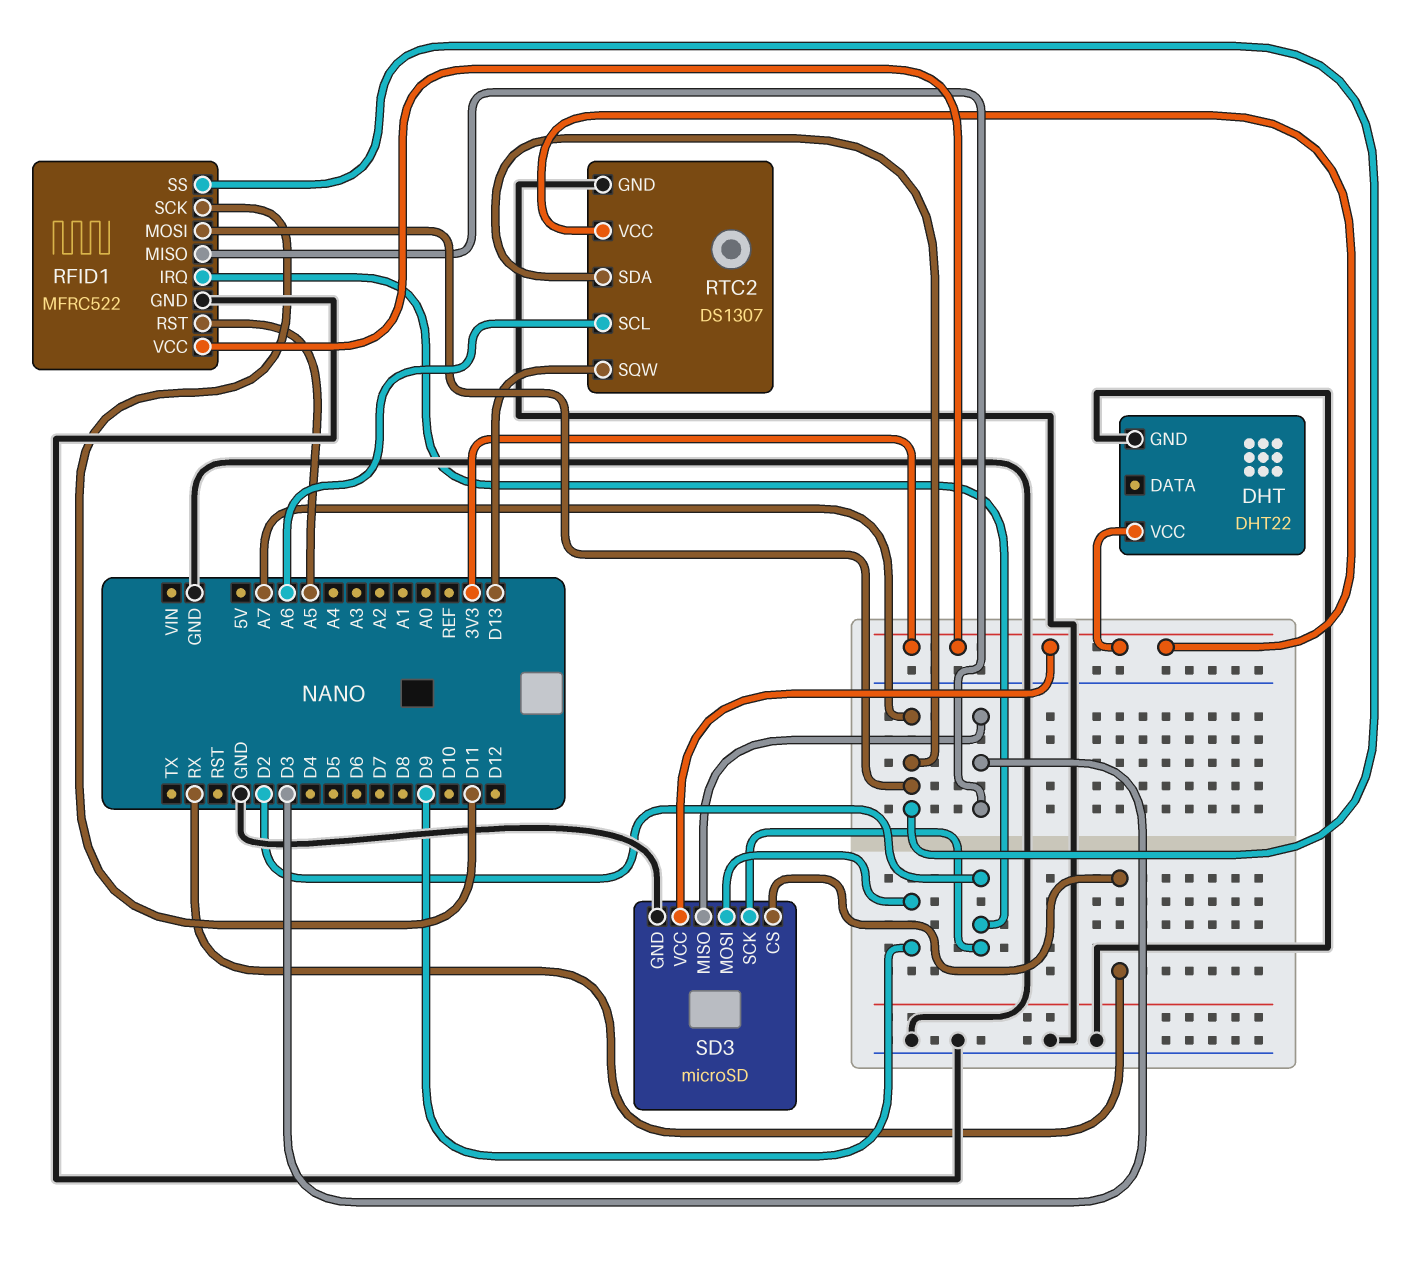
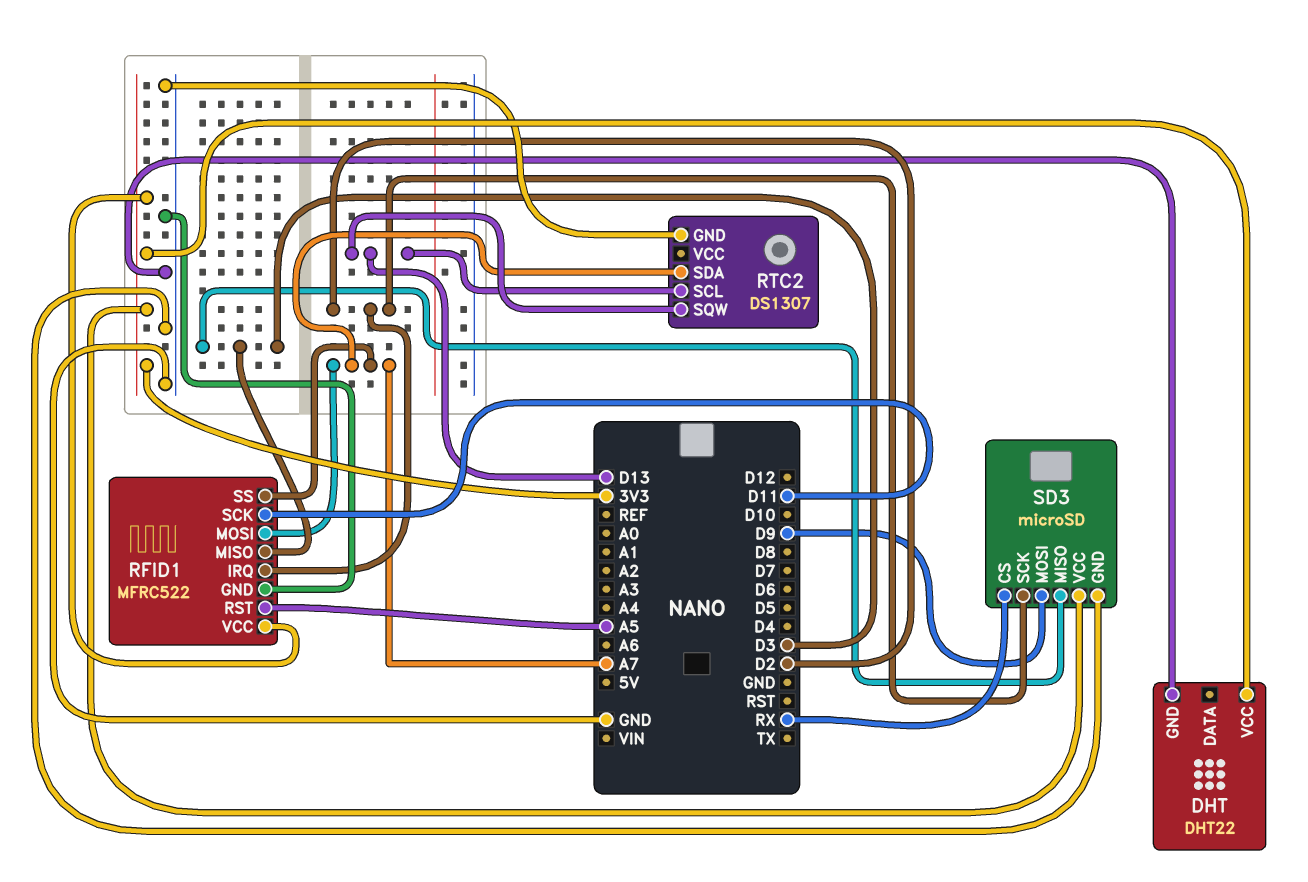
RTC2 pin SCL: A6 -> D13
RTC2 pin VCC: 3V3 -> none

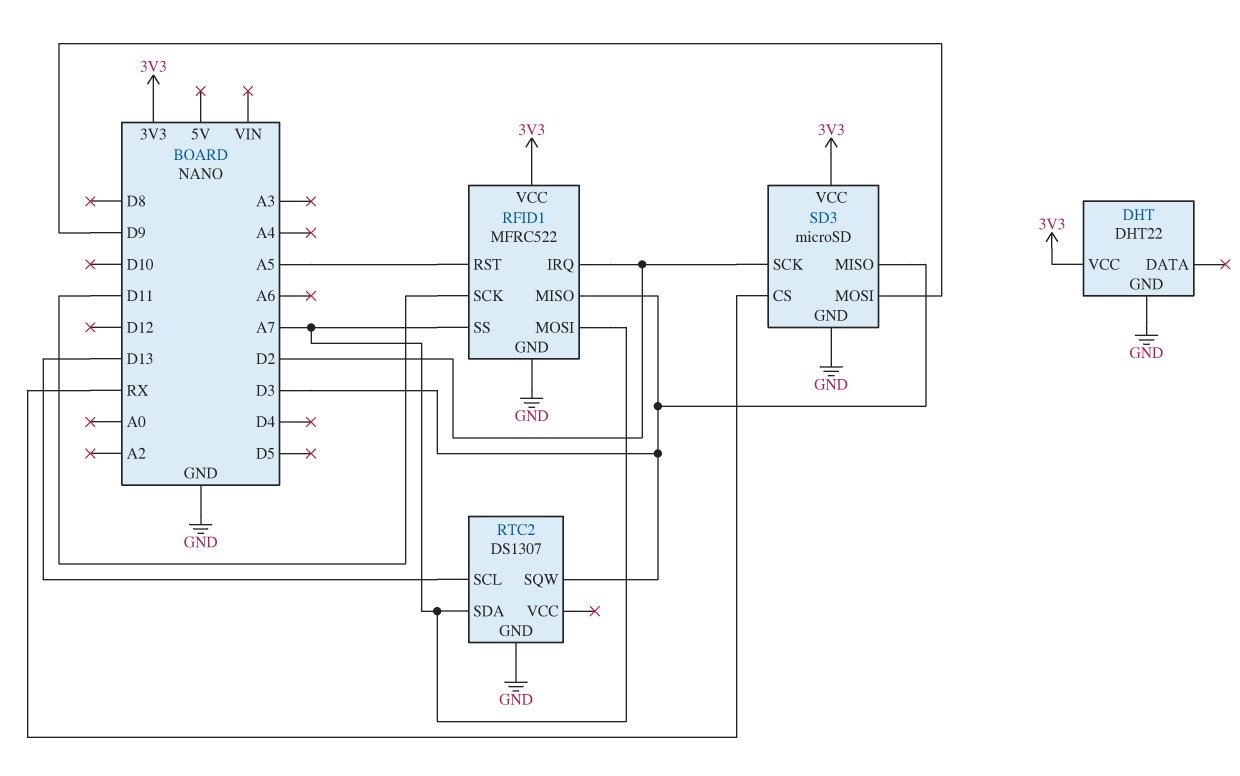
RTC2 pin SQW: D13 -> D3

